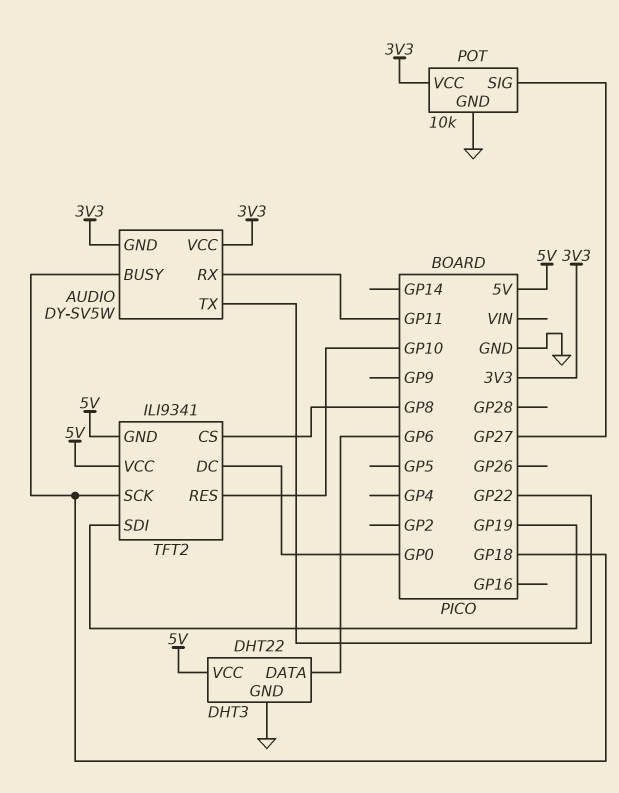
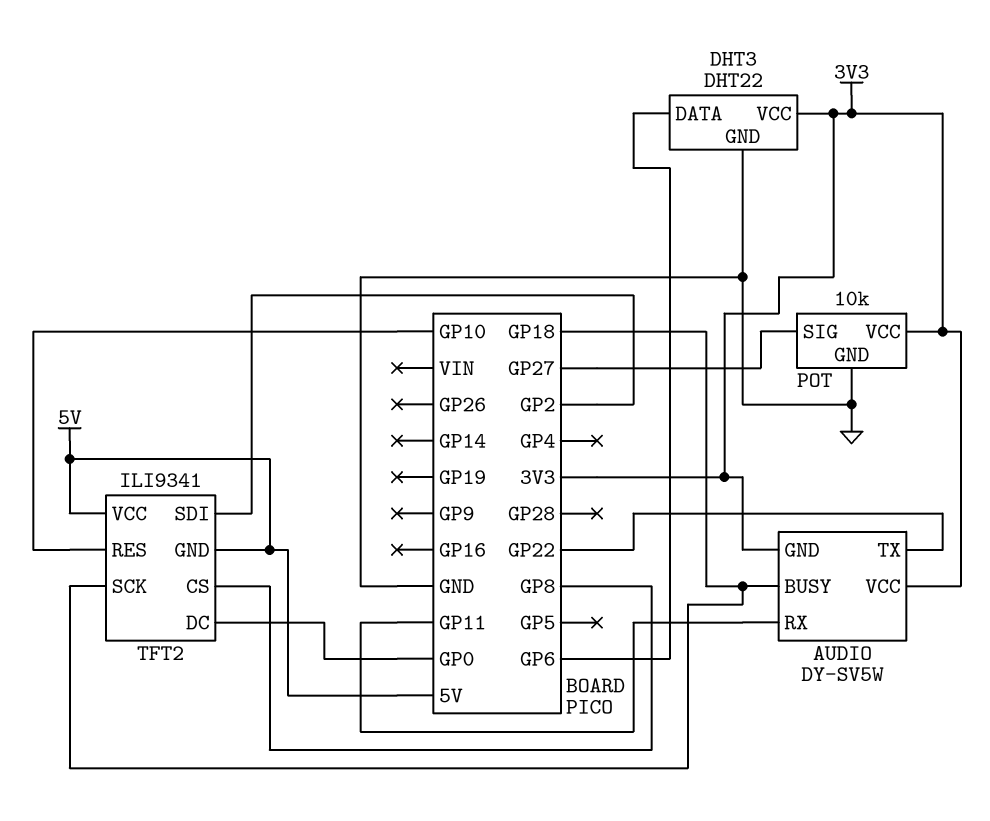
DHT3 pin VCC: 5V -> 3V3
TFT2 pin SDI: GP19 -> GP2

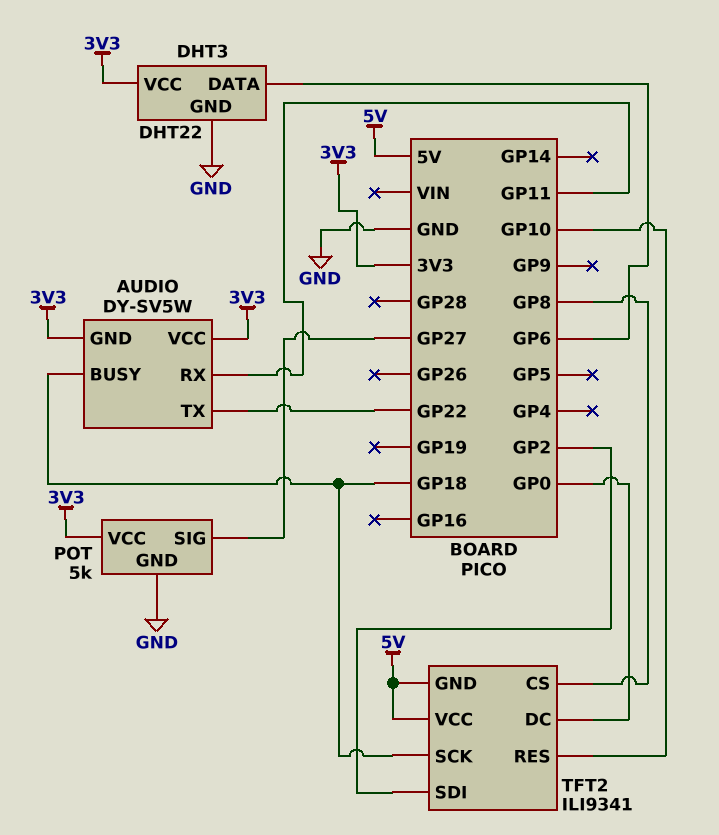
POT: 10k -> 5k

